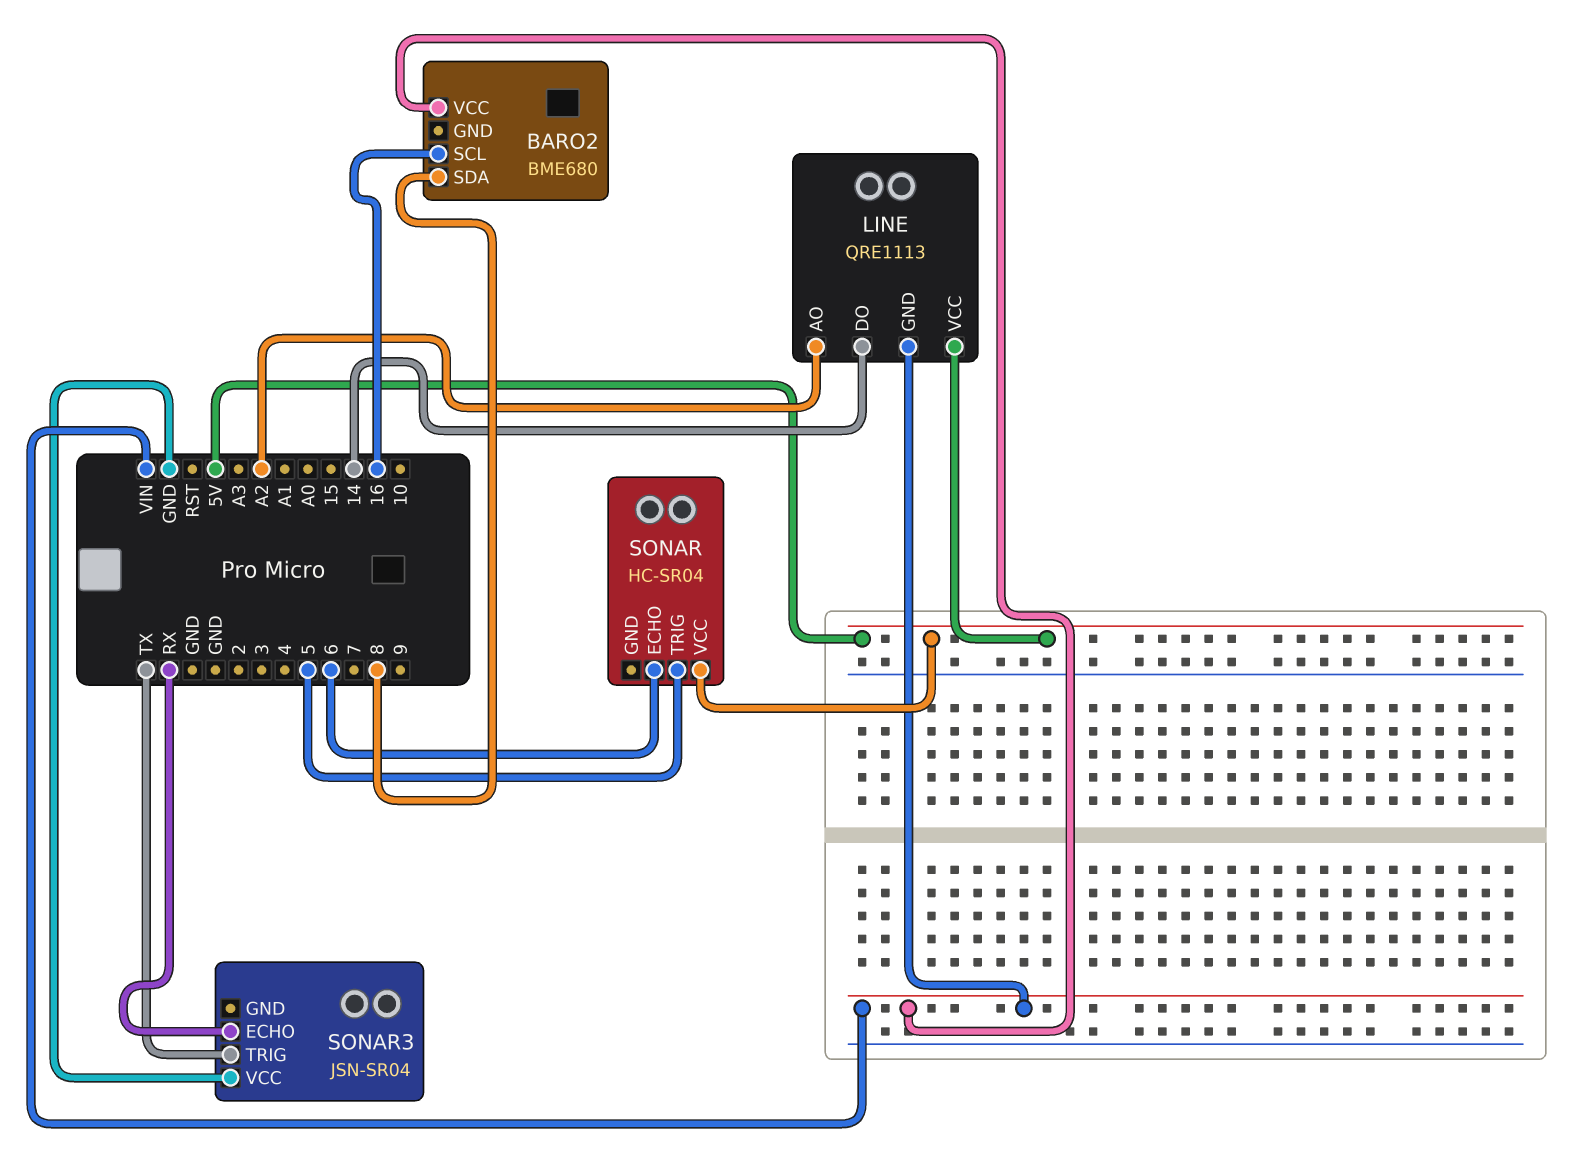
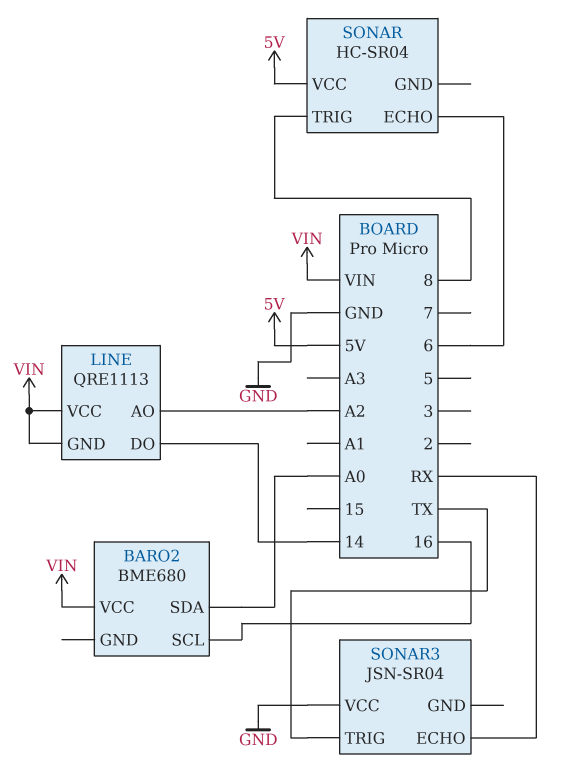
BARO2 pin SDA: 8 -> A0
LINE pin VCC: 5V -> VIN
SONAR pin TRIG: 5 -> 8

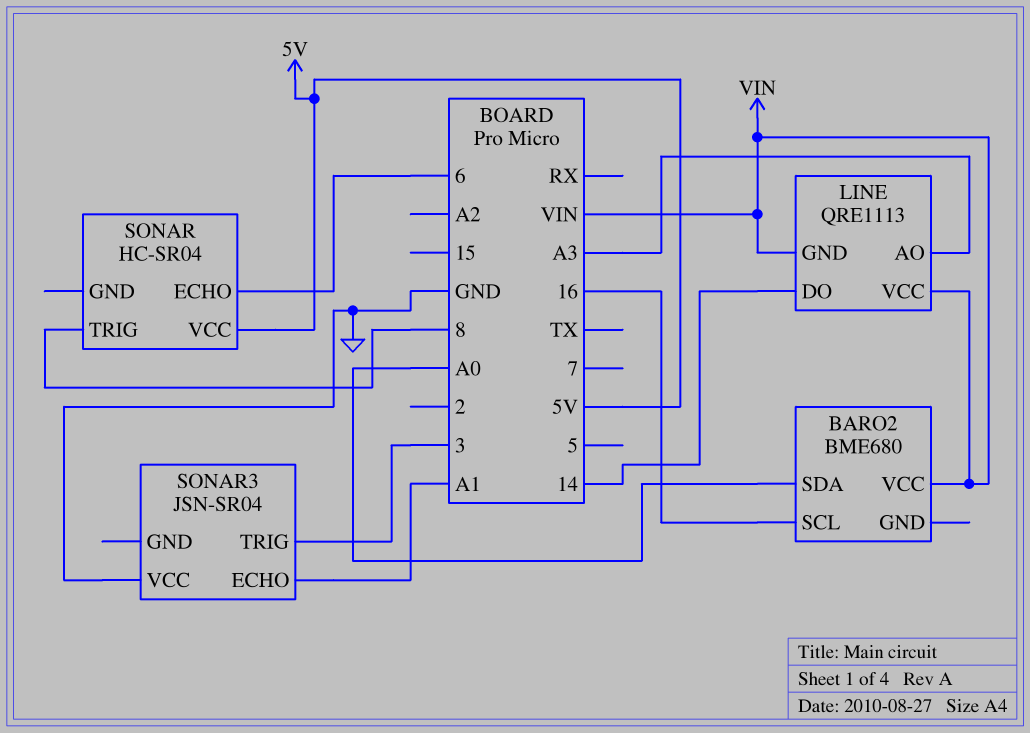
LINE pin AO: A2 -> A3
SONAR3 pin ECHO: RX -> A1
SONAR3 pin TRIG: TX -> 3

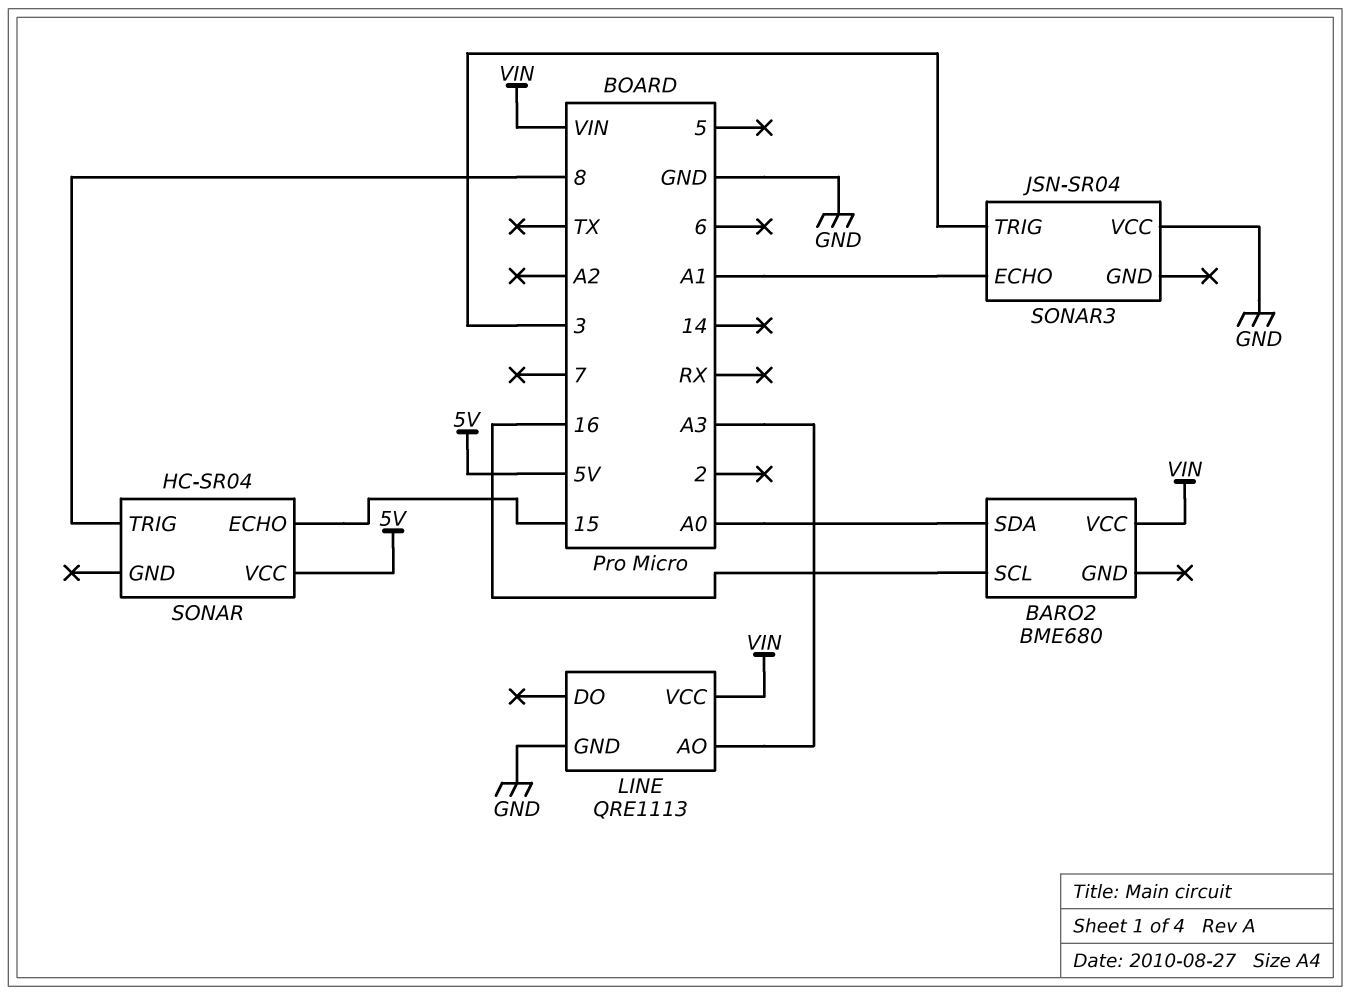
LINE pin DO: 14 -> none
LINE pin GND: VIN -> GND
SONAR pin ECHO: 6 -> 15

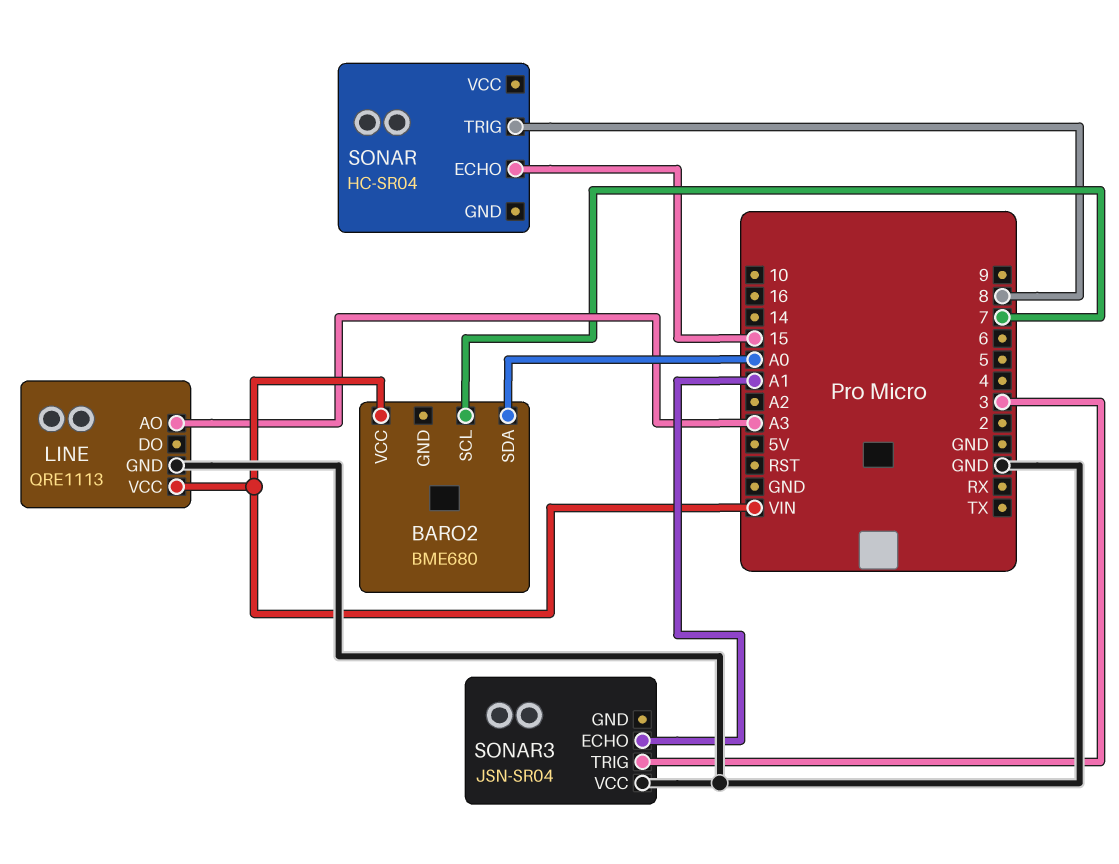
BARO2 pin SCL: 16 -> 7
SONAR pin VCC: 5V -> none

